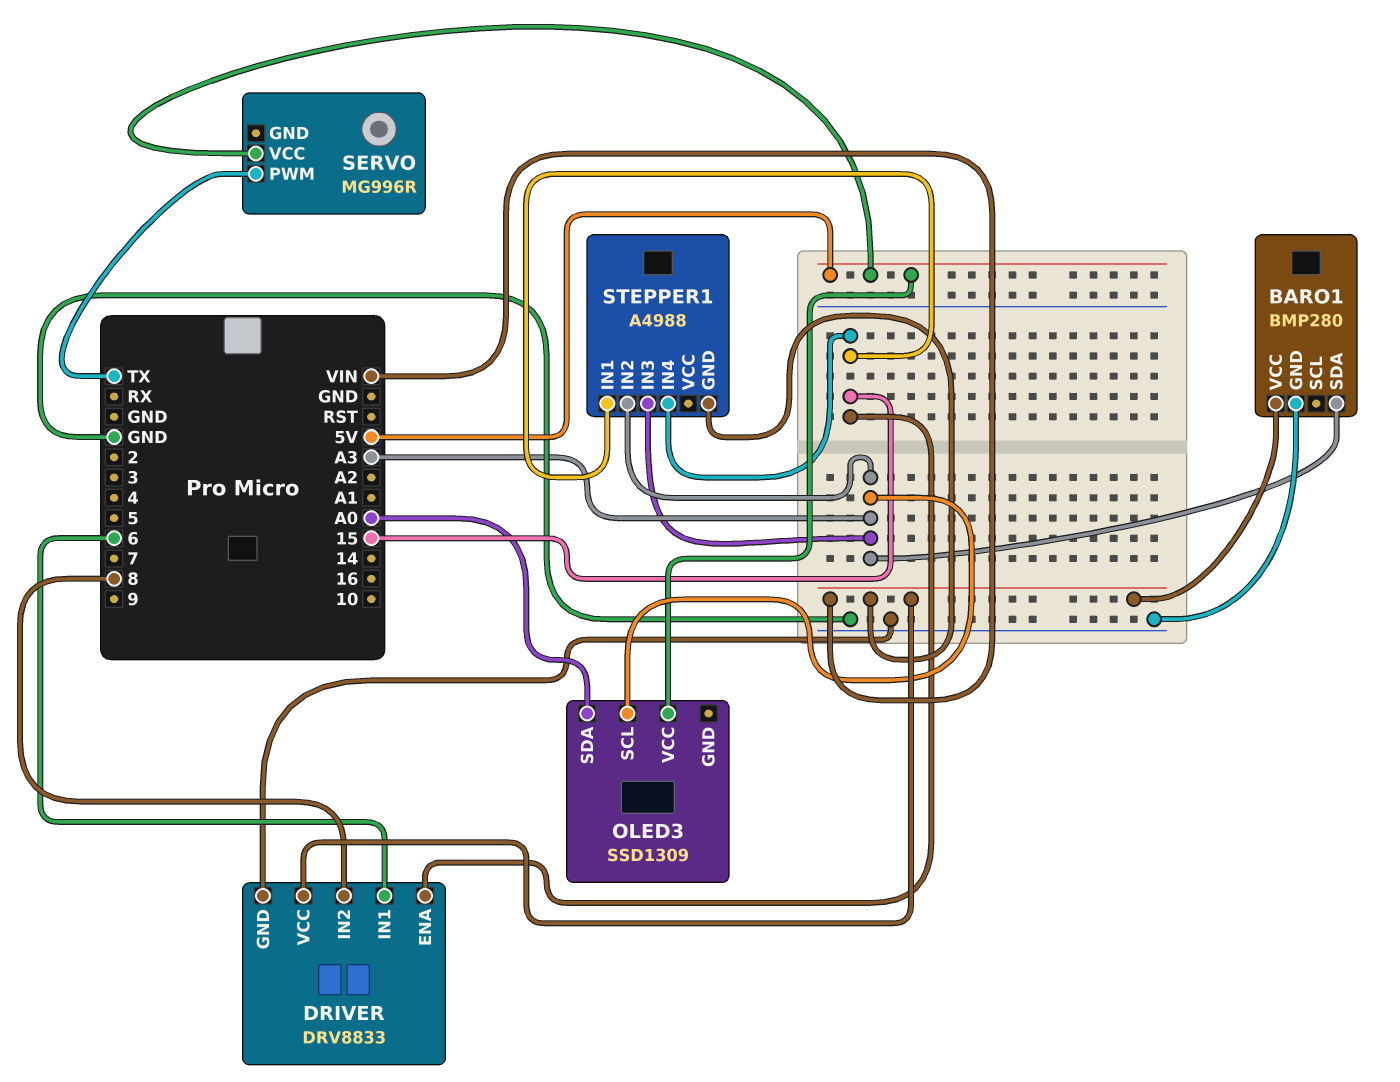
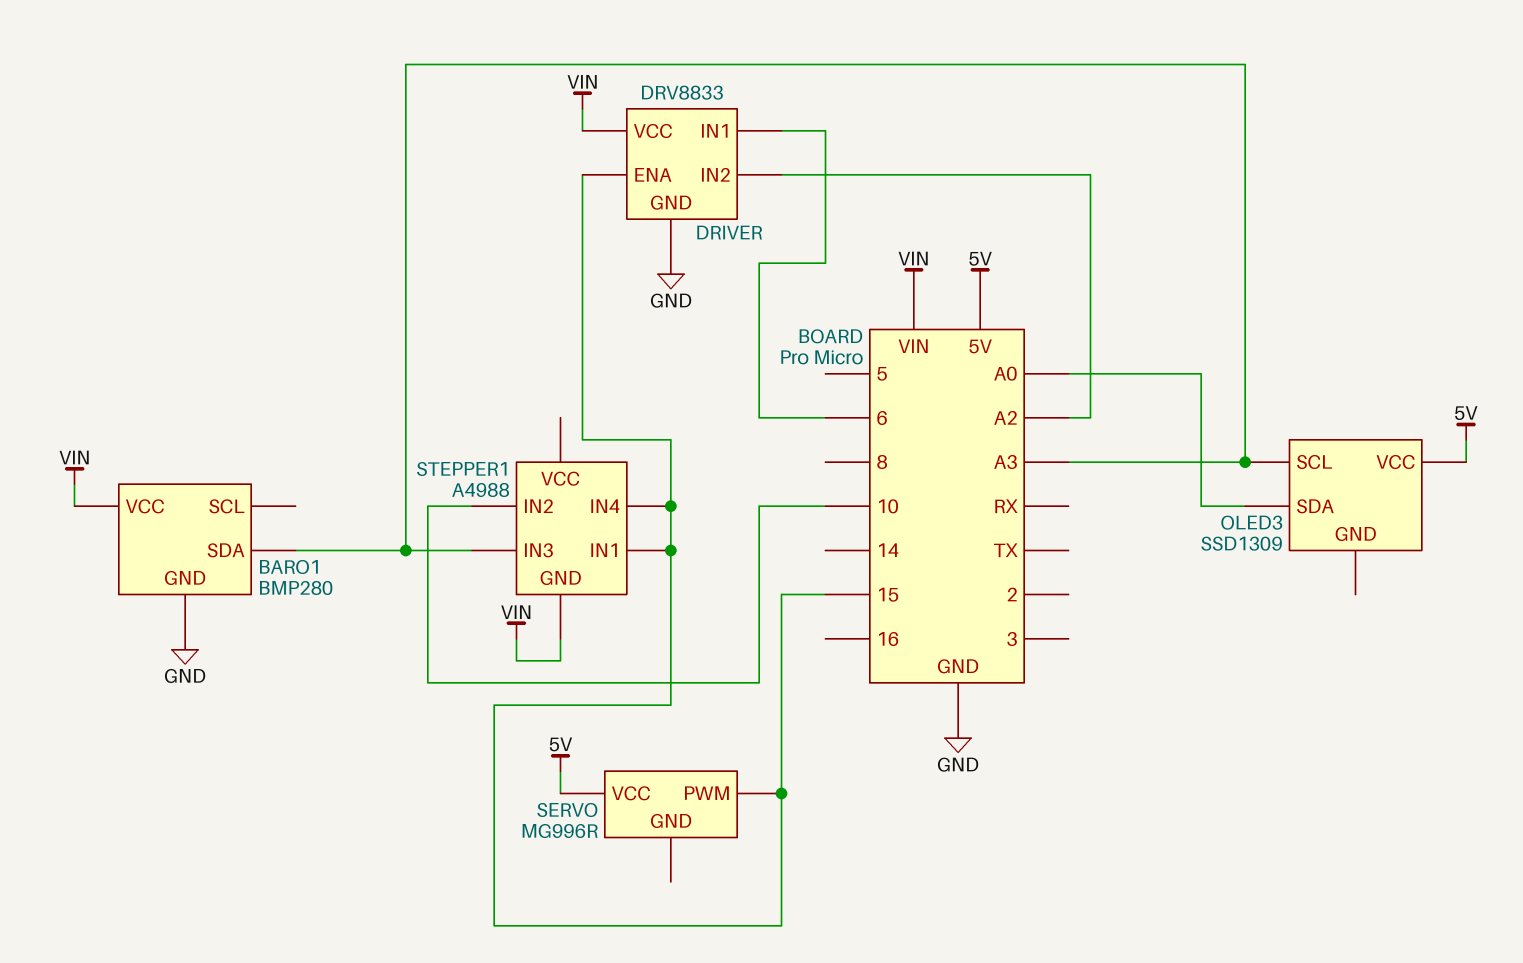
DRIVER pin IN2: 8 -> A2
SERVO pin PWM: TX -> 15
STEPPER1 pin IN2: A3 -> 10

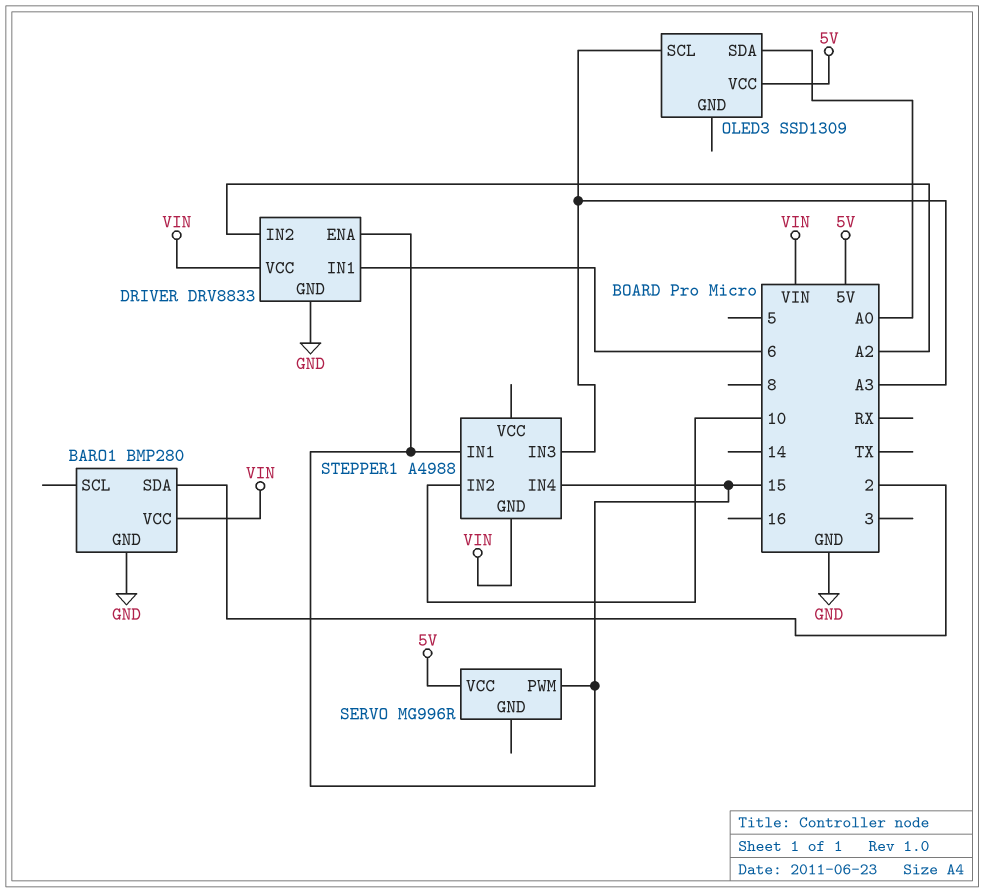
BARO1 pin SDA: A3 -> 2

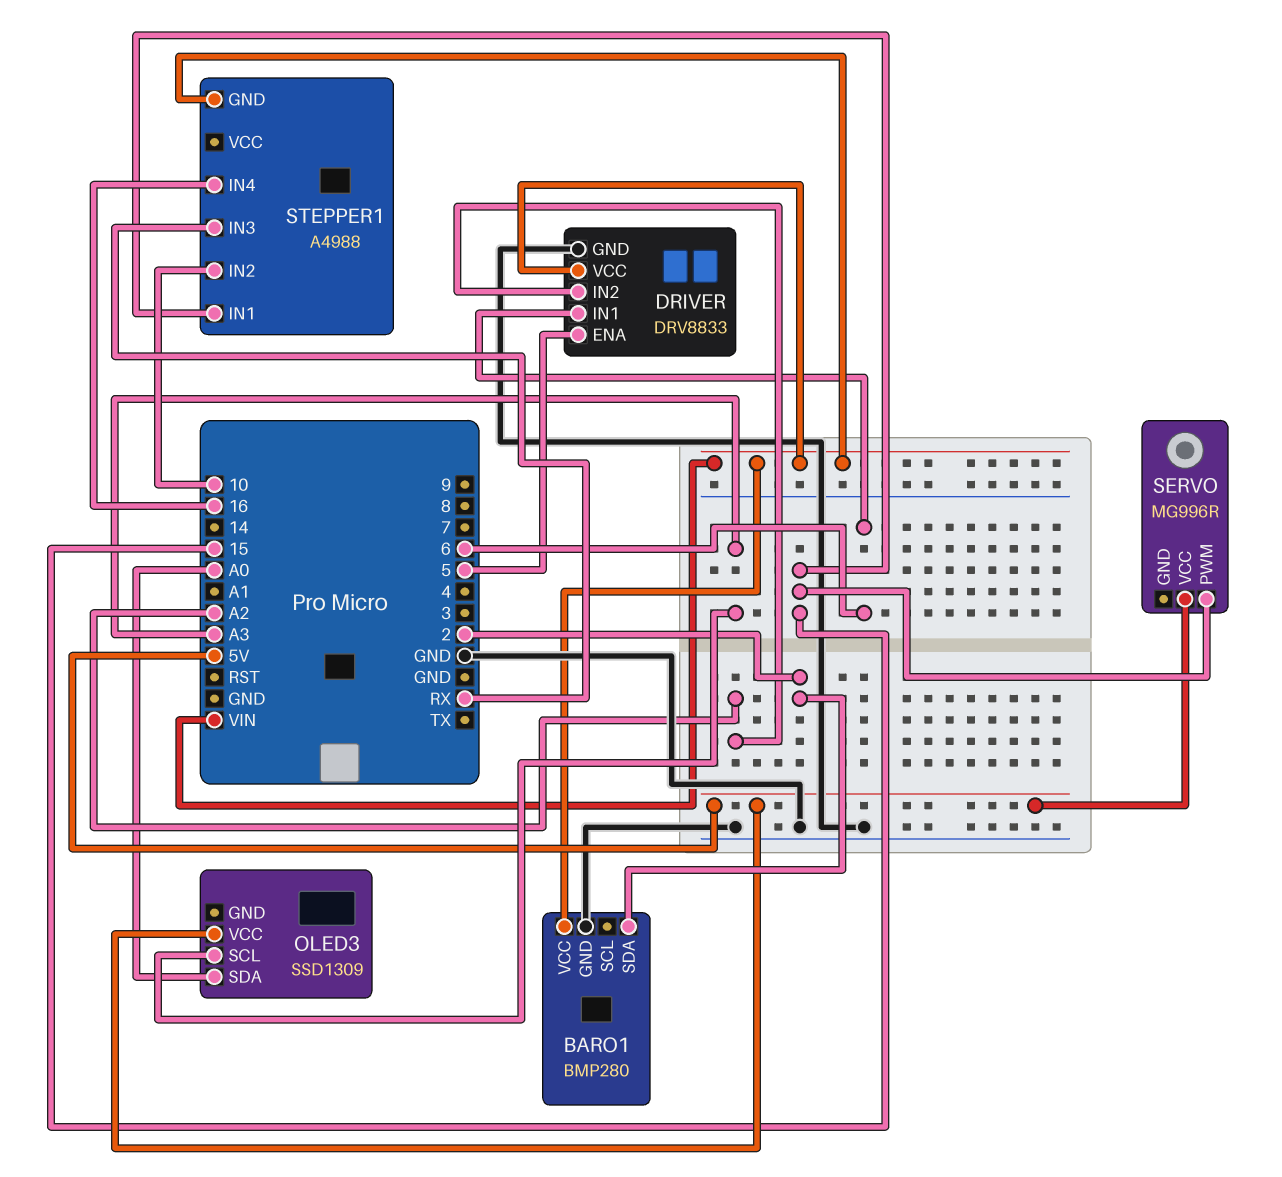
DRIVER pin ENA: 15 -> 5
STEPPER1 pin IN3: A3 -> RX
STEPPER1 pin IN4: 15 -> 16

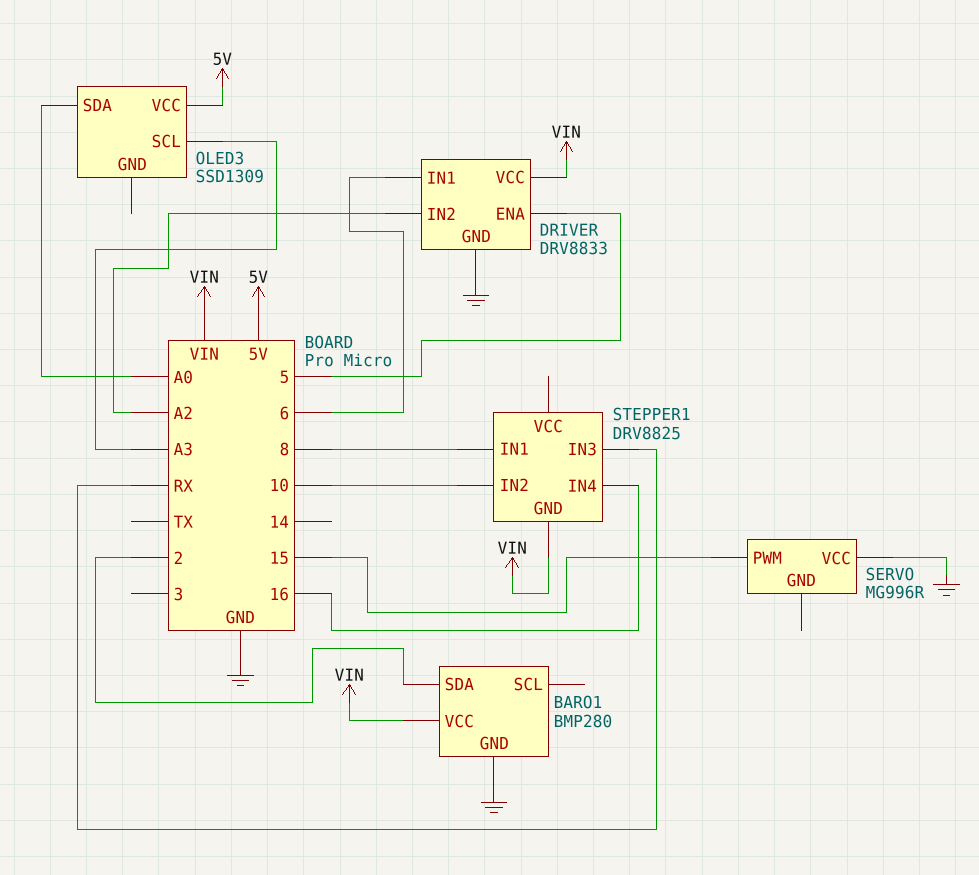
SERVO pin VCC: 5V -> GND
STEPPER1: A4988 -> DRV8825
STEPPER1 pin IN1: 15 -> 8

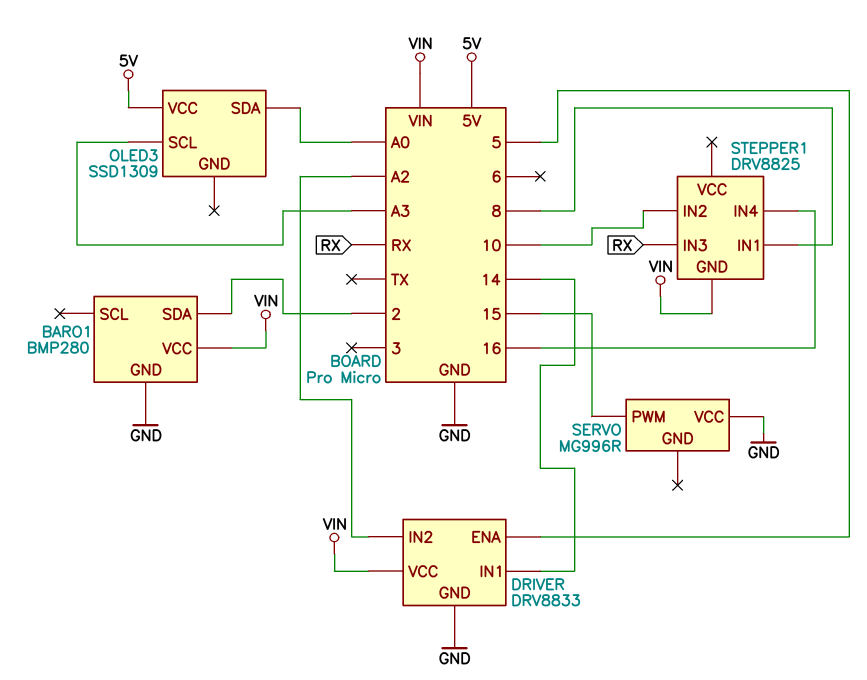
DRIVER pin IN1: 6 -> 14

